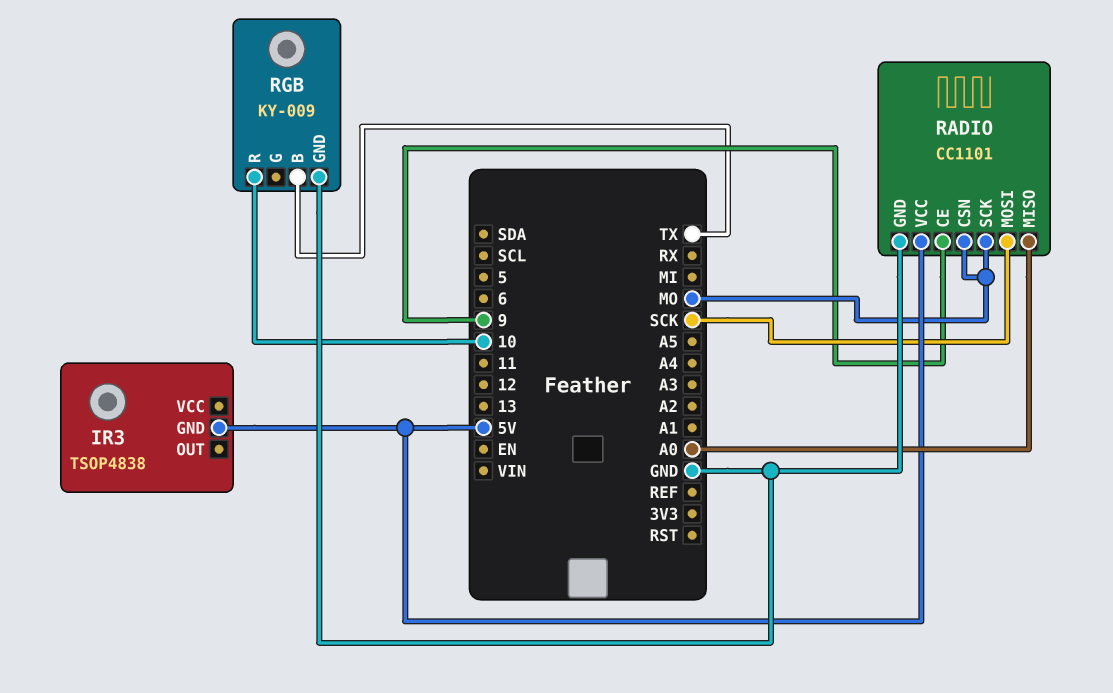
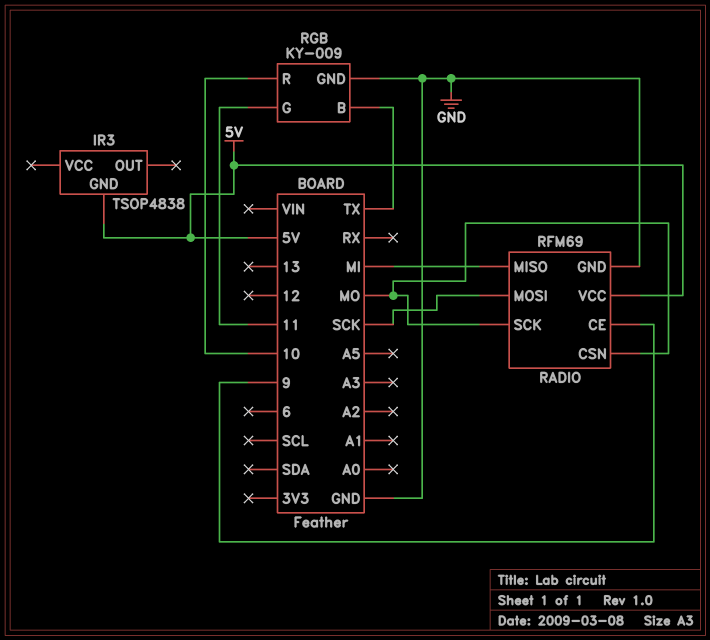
RADIO: CC1101 -> RFM69
RADIO pin MISO: A0 -> MI
RGB pin G: none -> 11

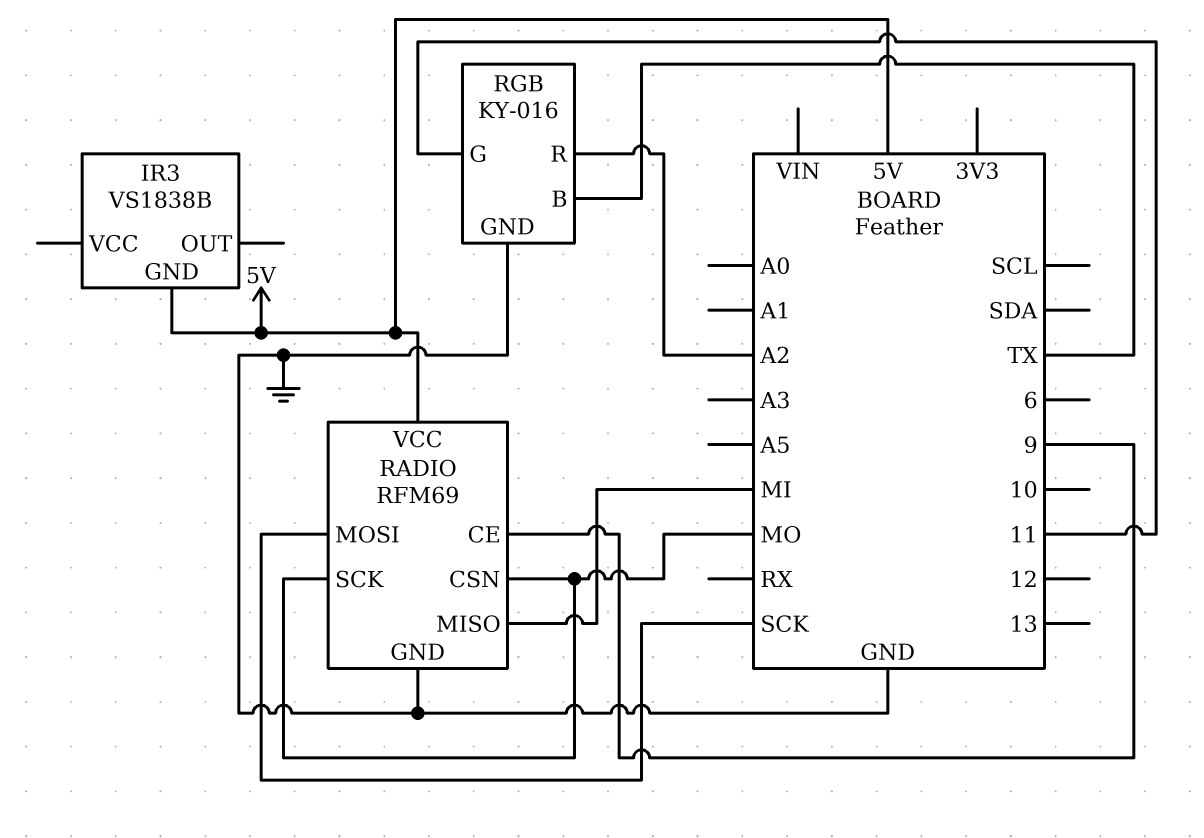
IR3: TSOP4838 -> VS1838B
RGB: KY-009 -> KY-016
RGB pin R: 10 -> A2

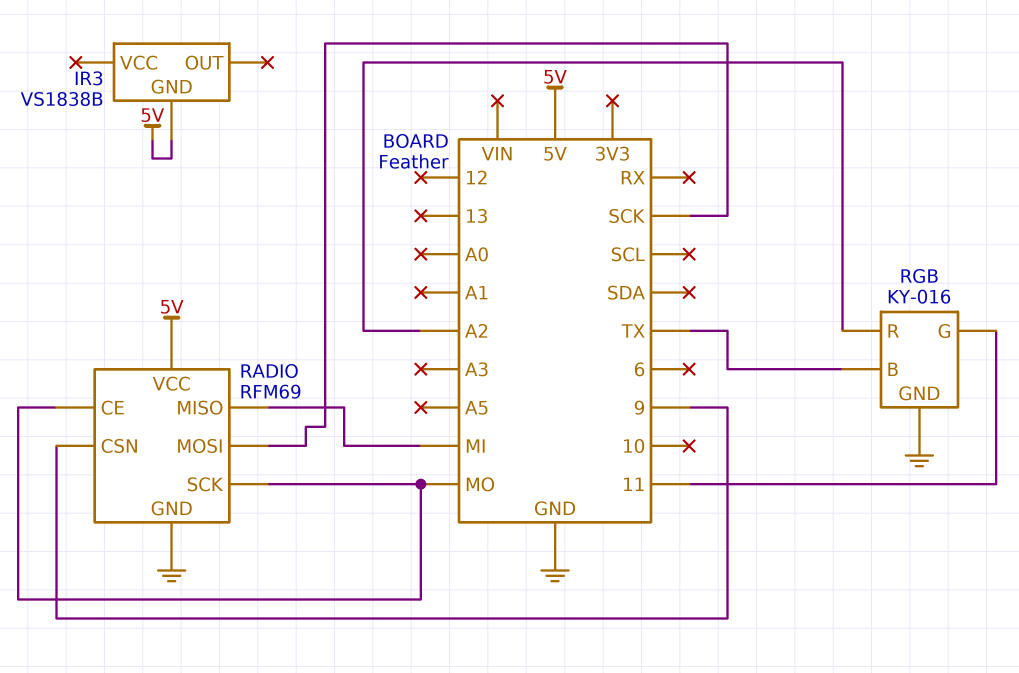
RADIO pin CE: 9 -> MO
RADIO pin CSN: MO -> 9

